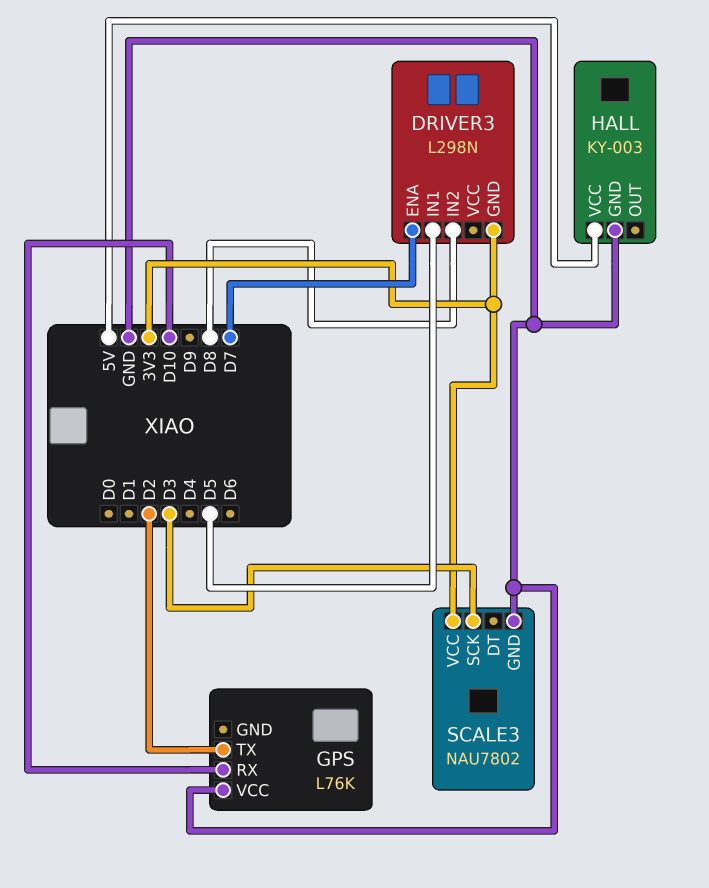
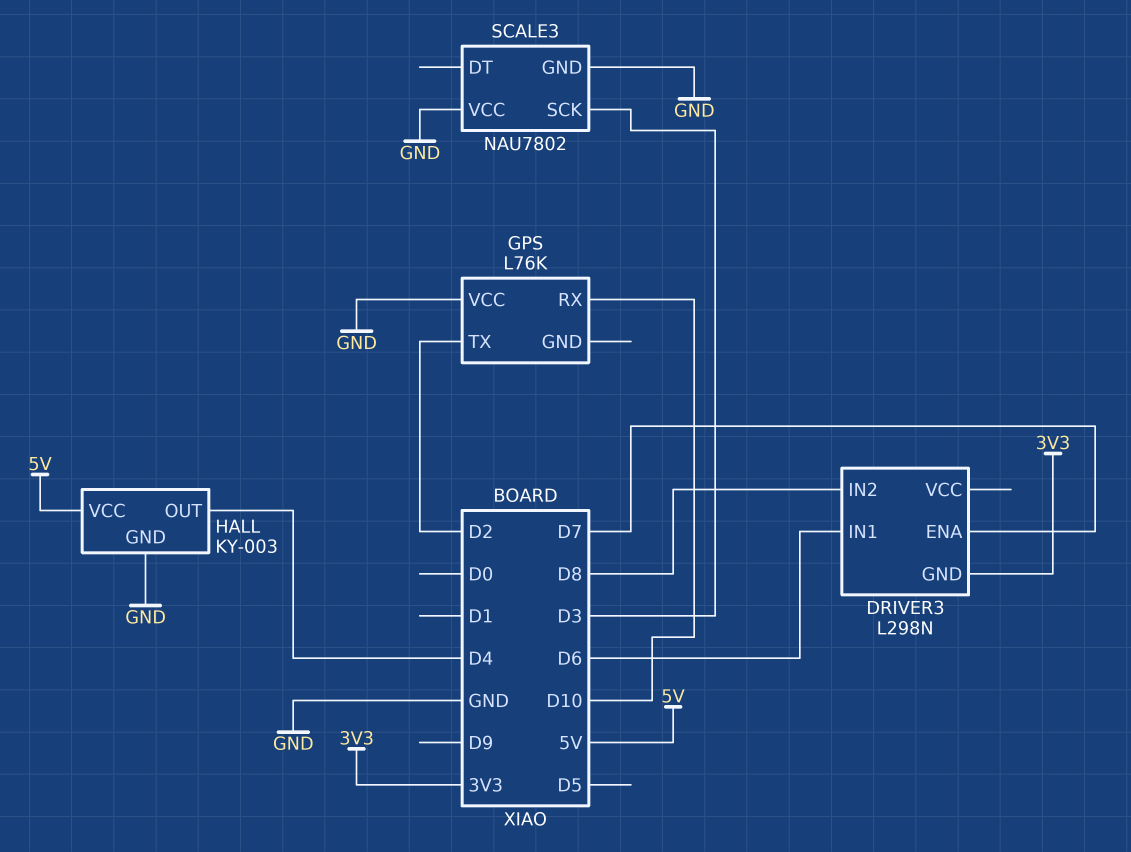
DRIVER3 pin IN1: D5 -> D6
HALL pin OUT: none -> D4
SCALE3 pin VCC: 3V3 -> GND

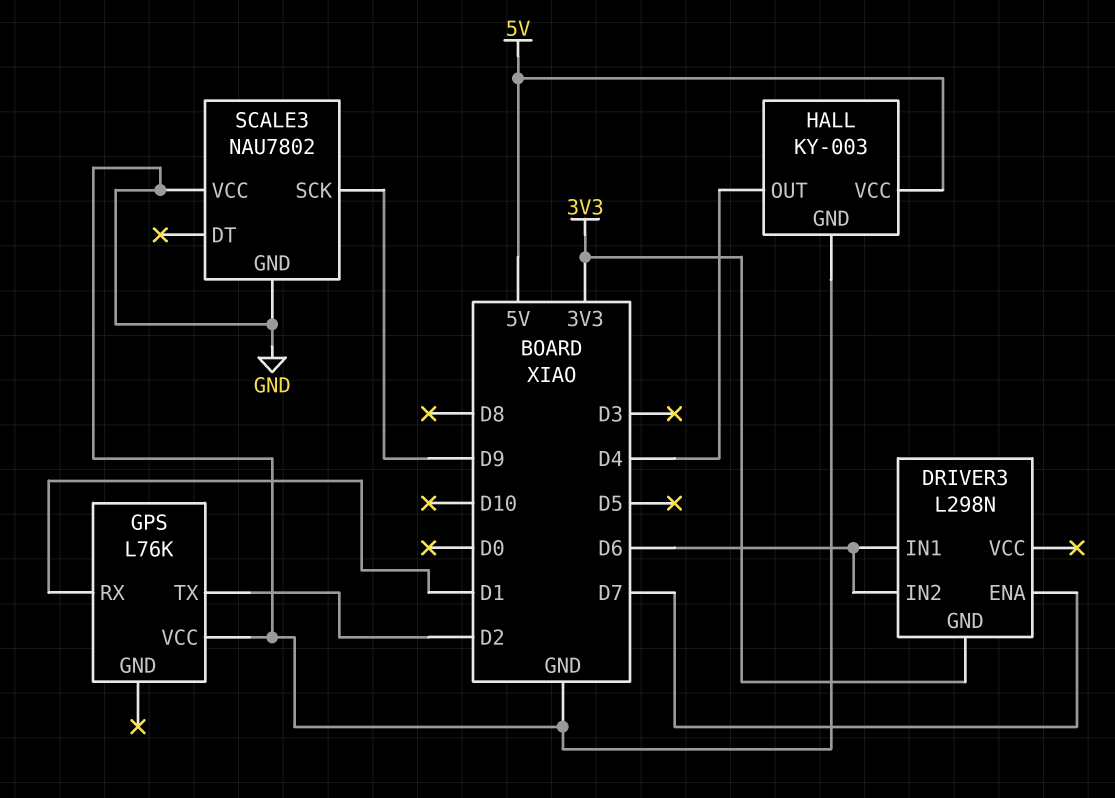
DRIVER3 pin IN2: D8 -> D6
GPS pin RX: D10 -> D1
SCALE3 pin SCK: D3 -> D9

